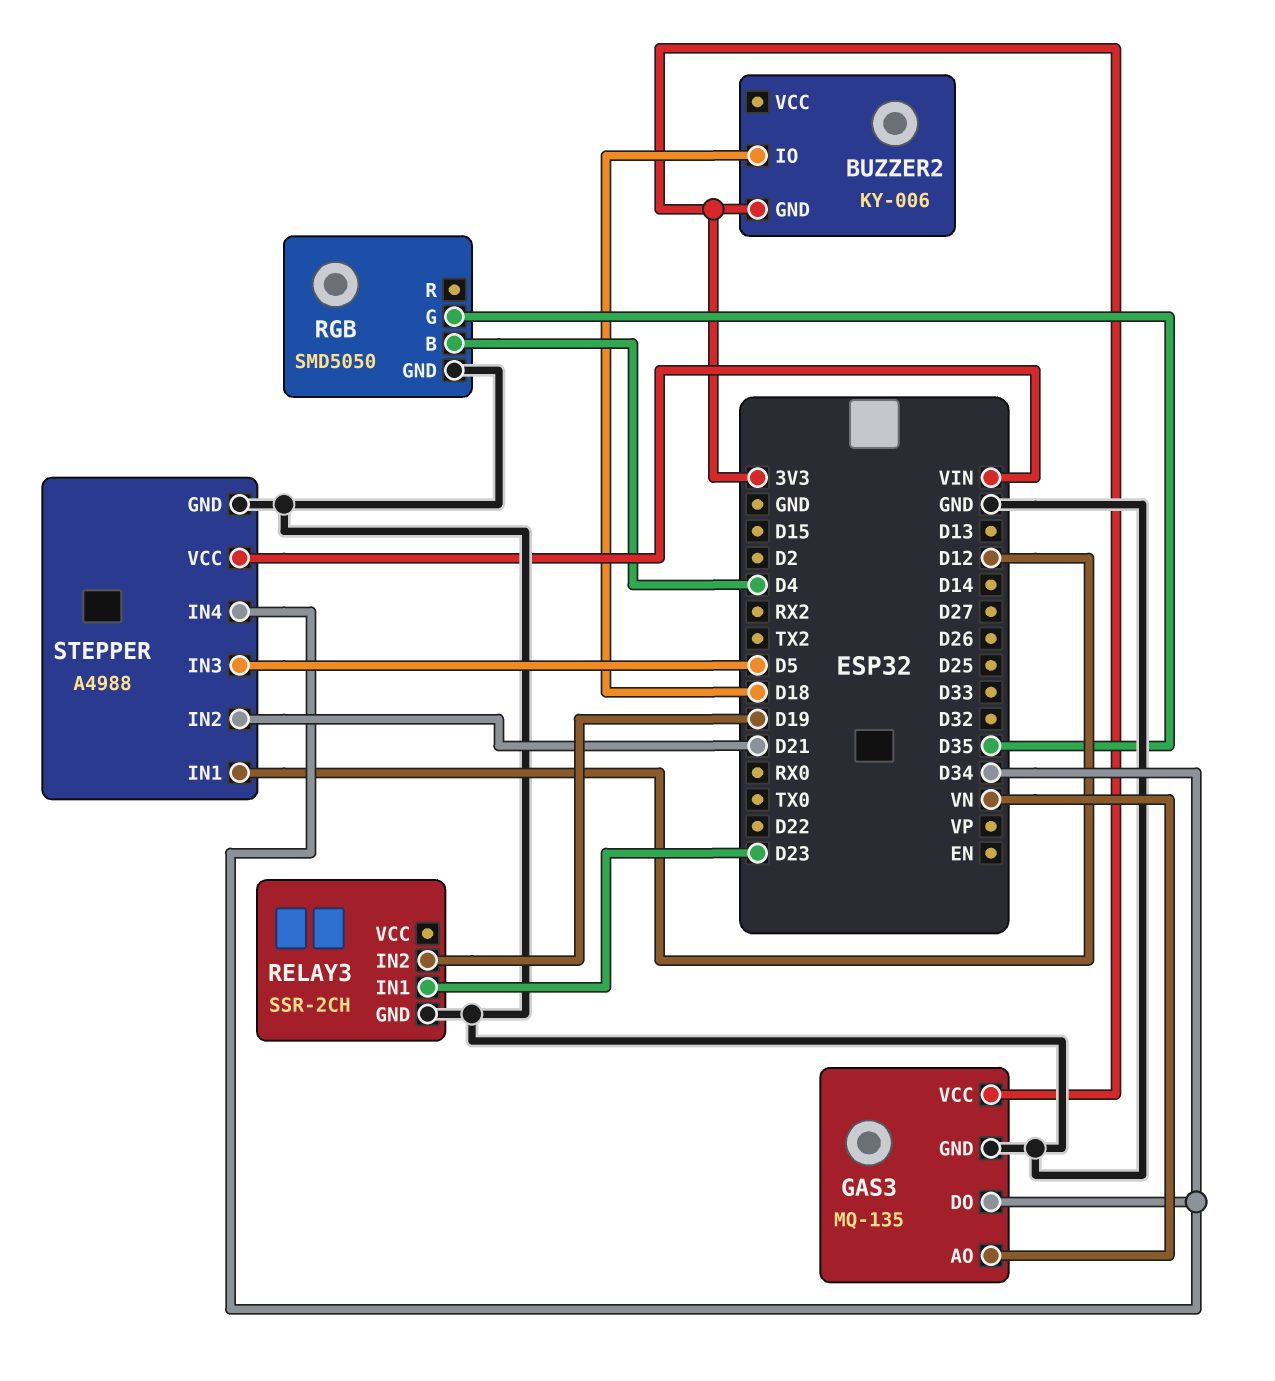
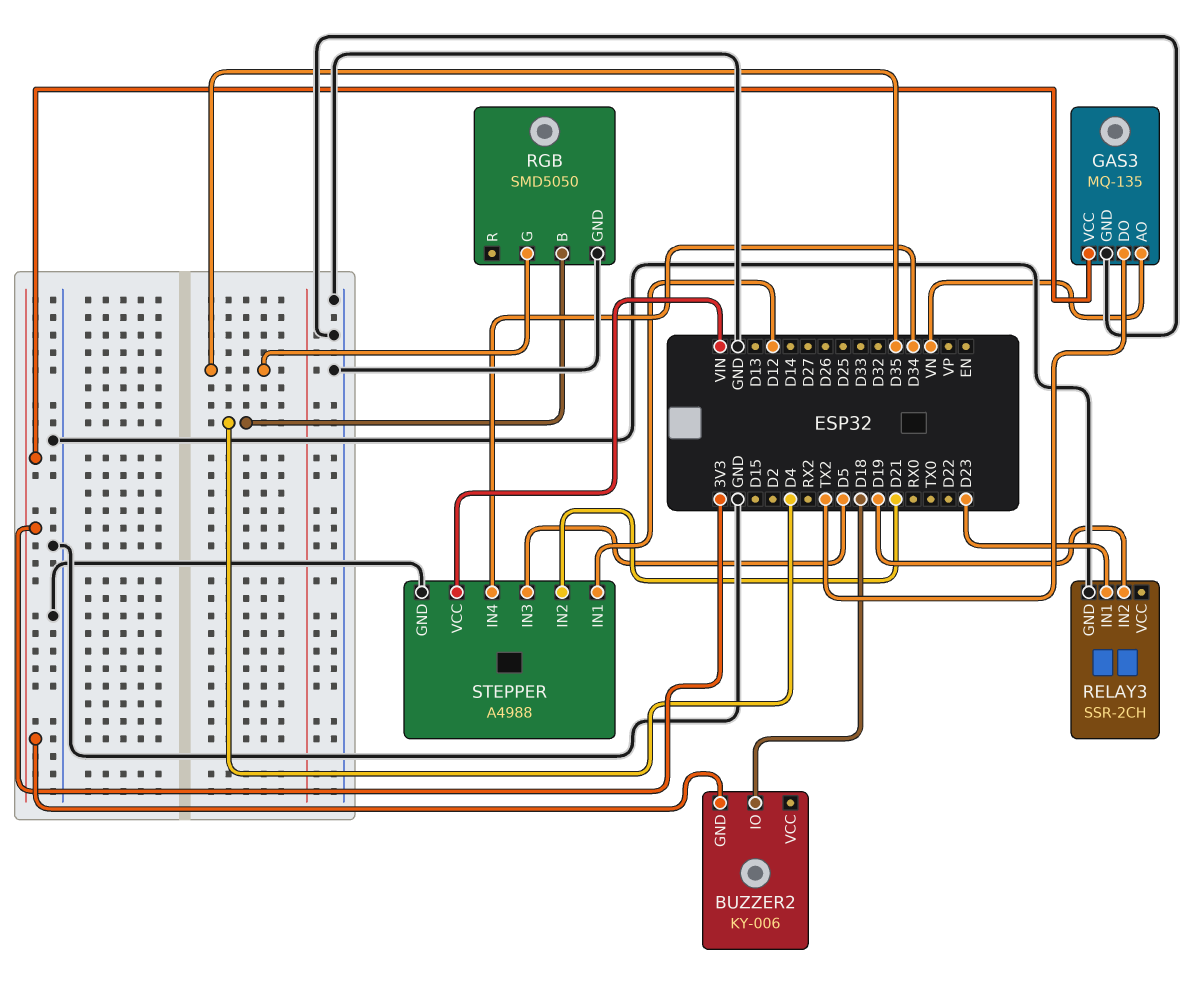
GAS3 pin DO: D34 -> TX2

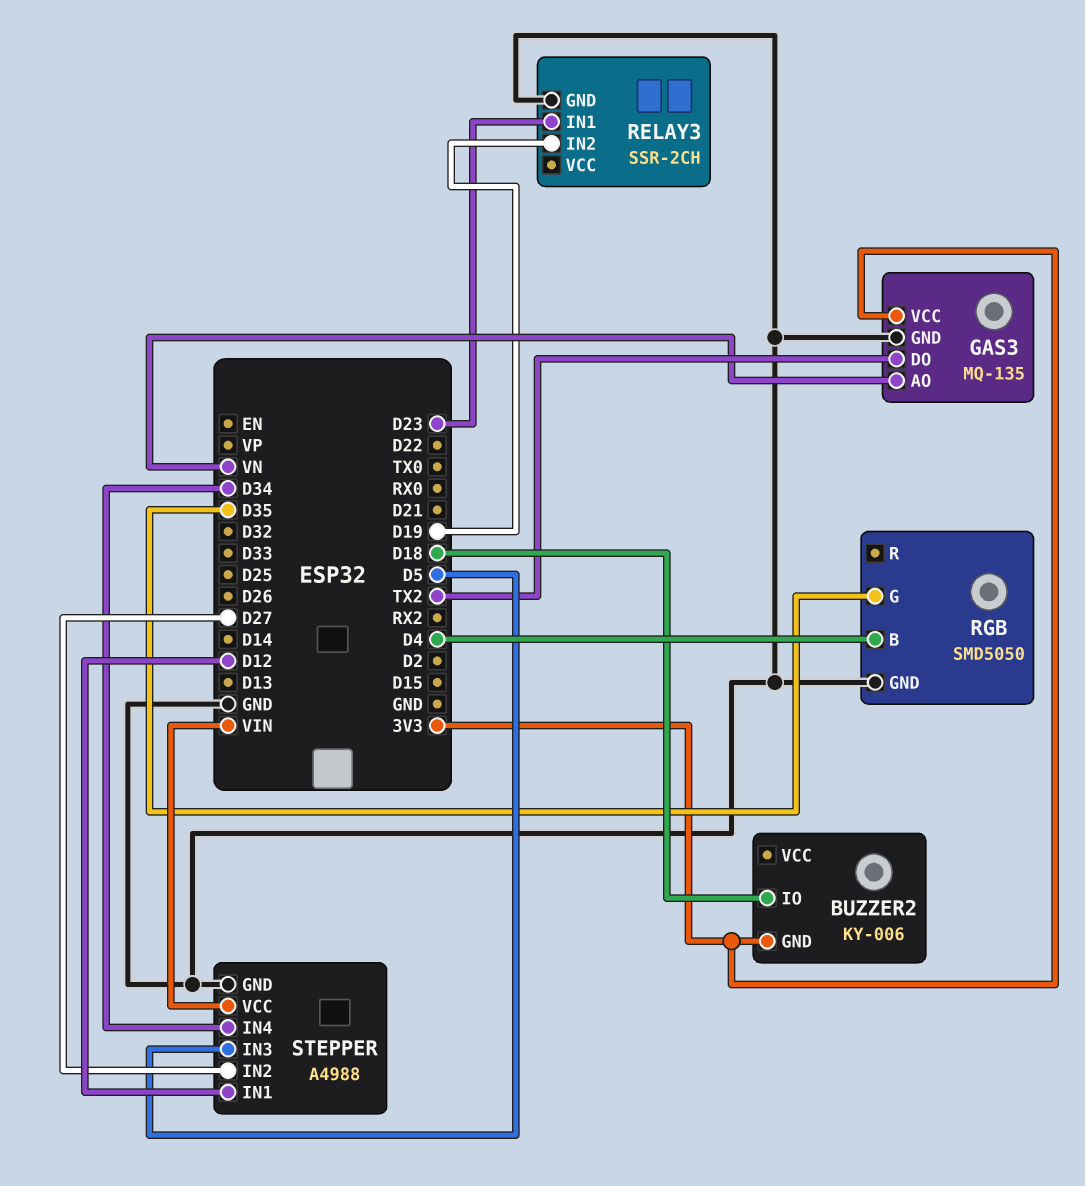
STEPPER pin IN2: D21 -> D27

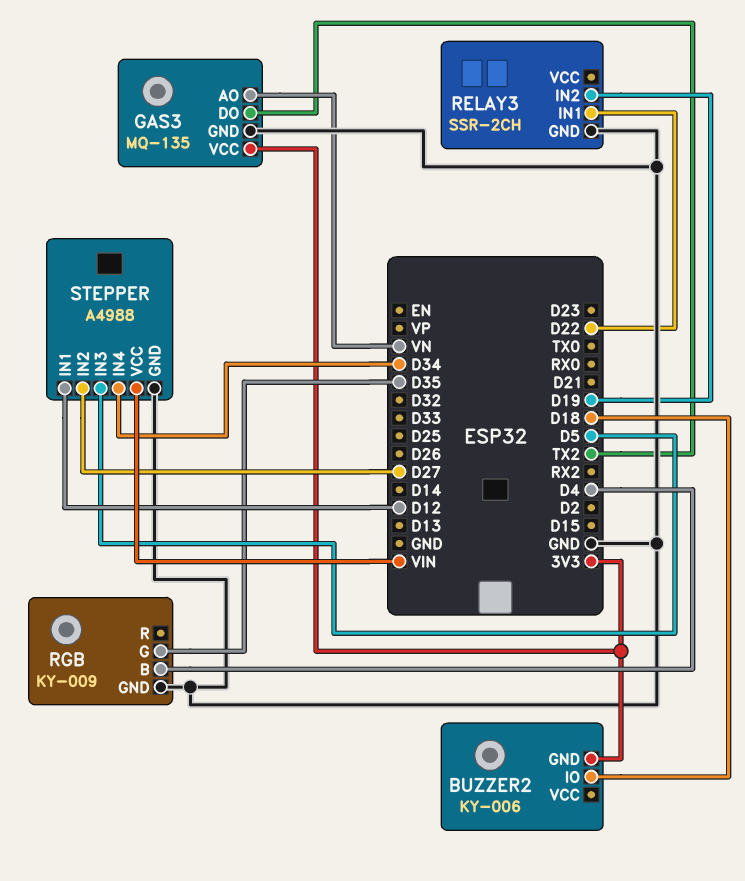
RELAY3 pin IN1: D23 -> D22
RGB: SMD5050 -> KY-009

